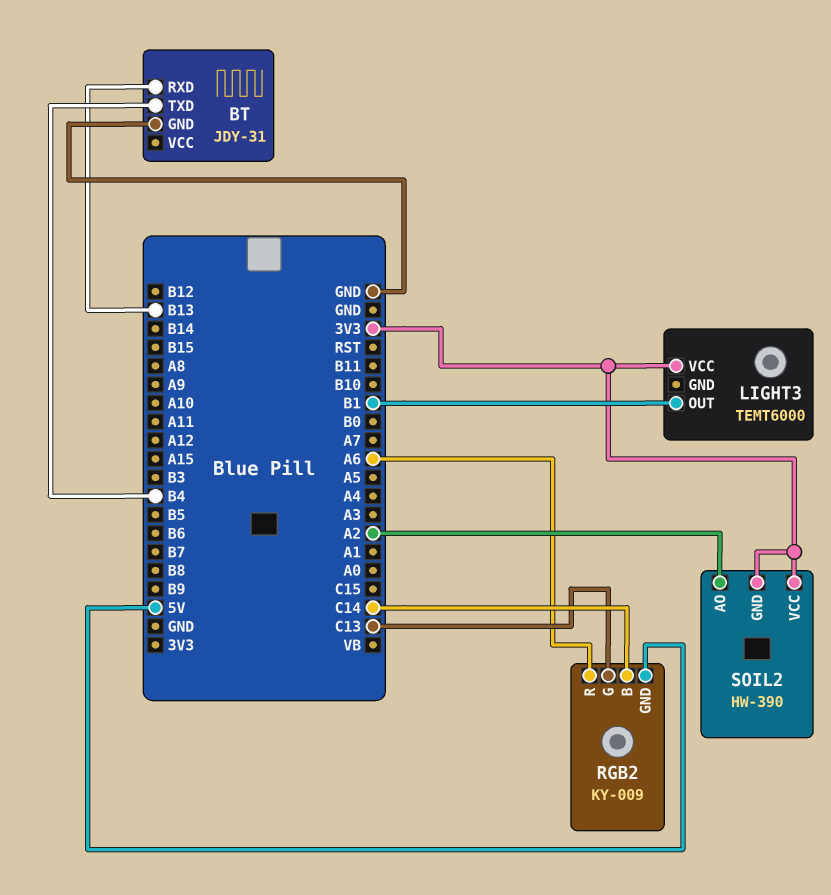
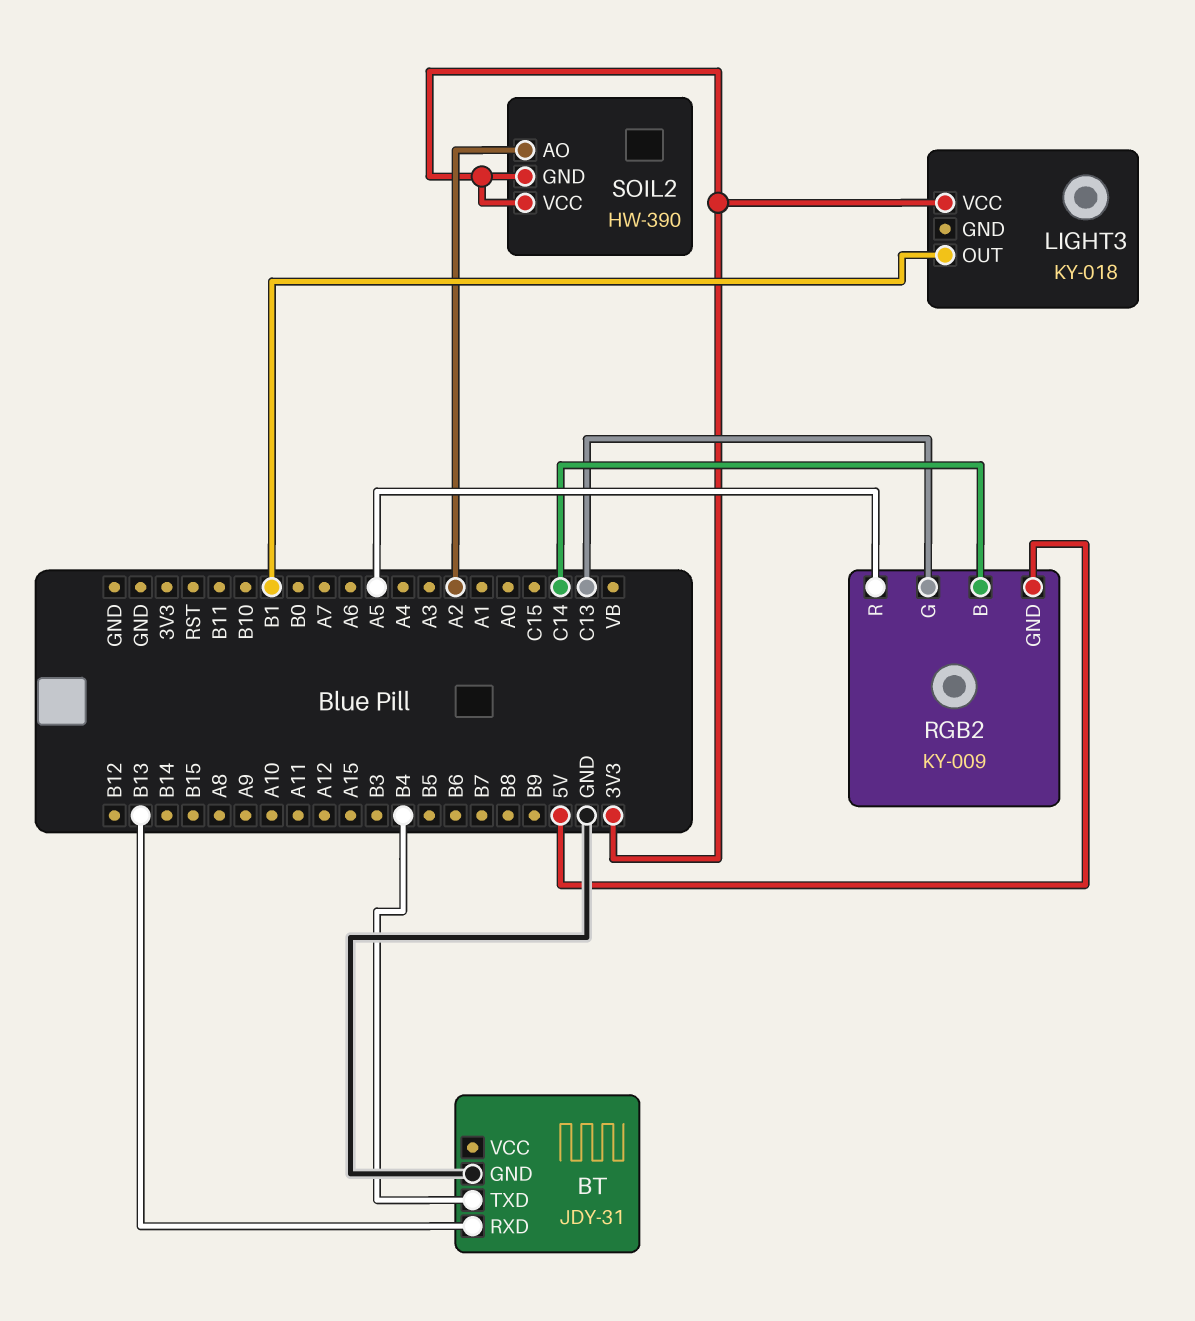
LIGHT3: TEMT6000 -> KY-018
RGB2 pin R: A6 -> A5

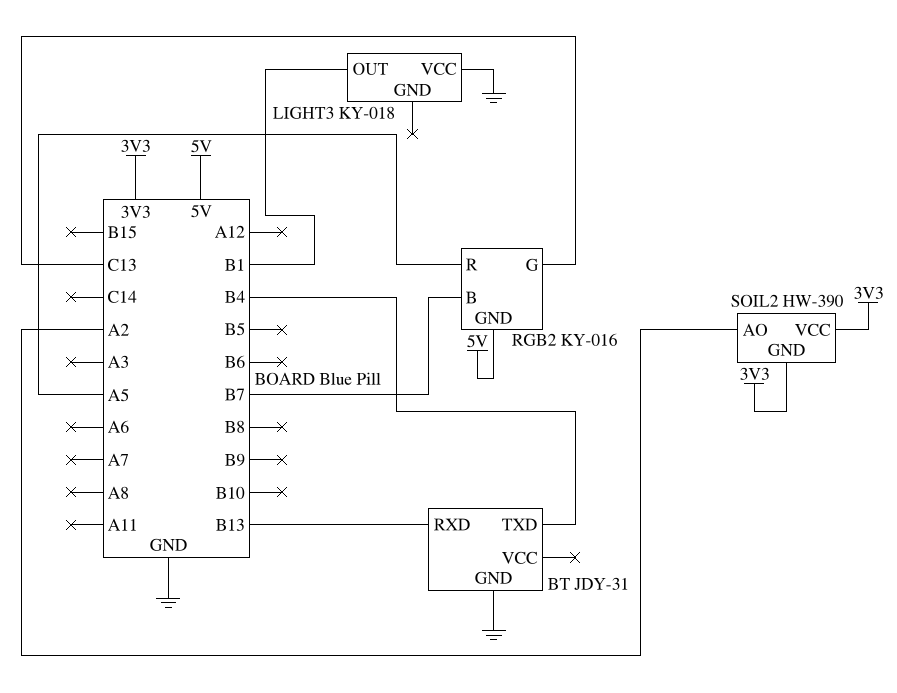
LIGHT3 pin VCC: 3V3 -> GND
RGB2: KY-009 -> KY-016
RGB2 pin B: C14 -> B7

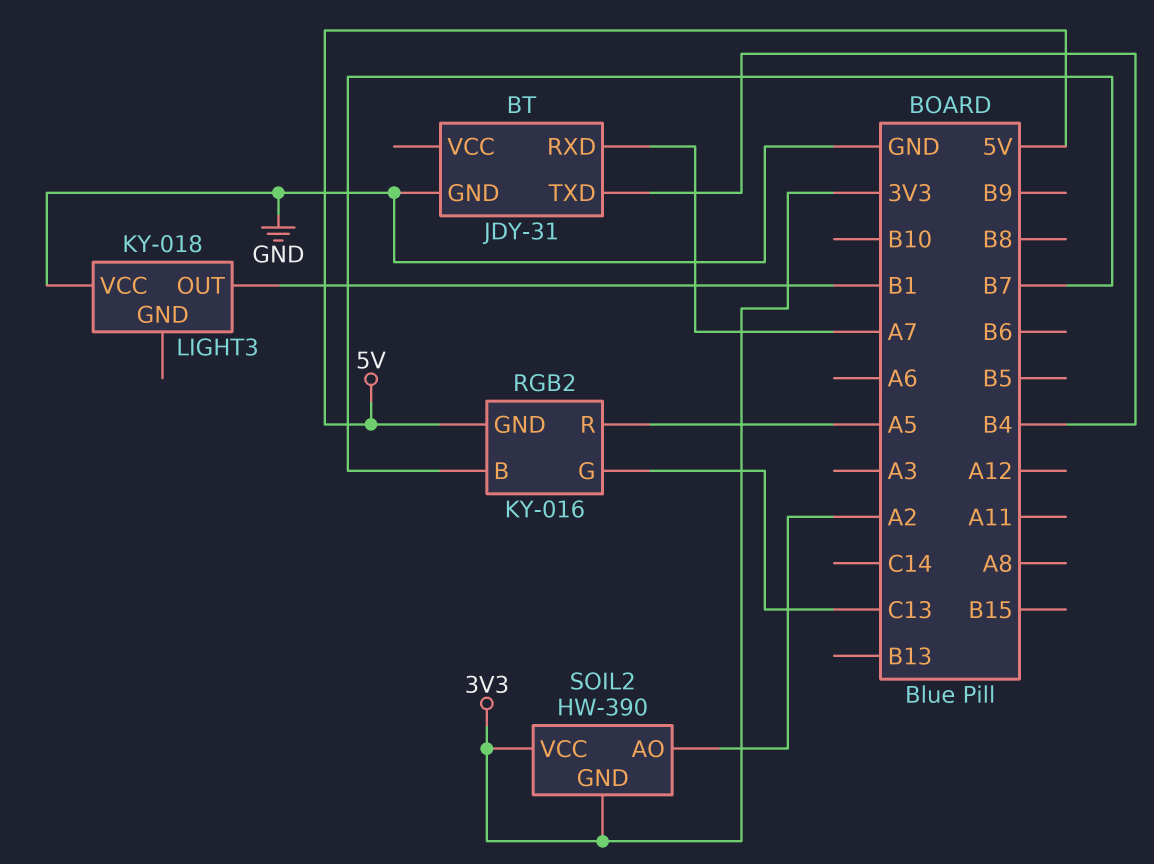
BT pin RXD: B13 -> A7

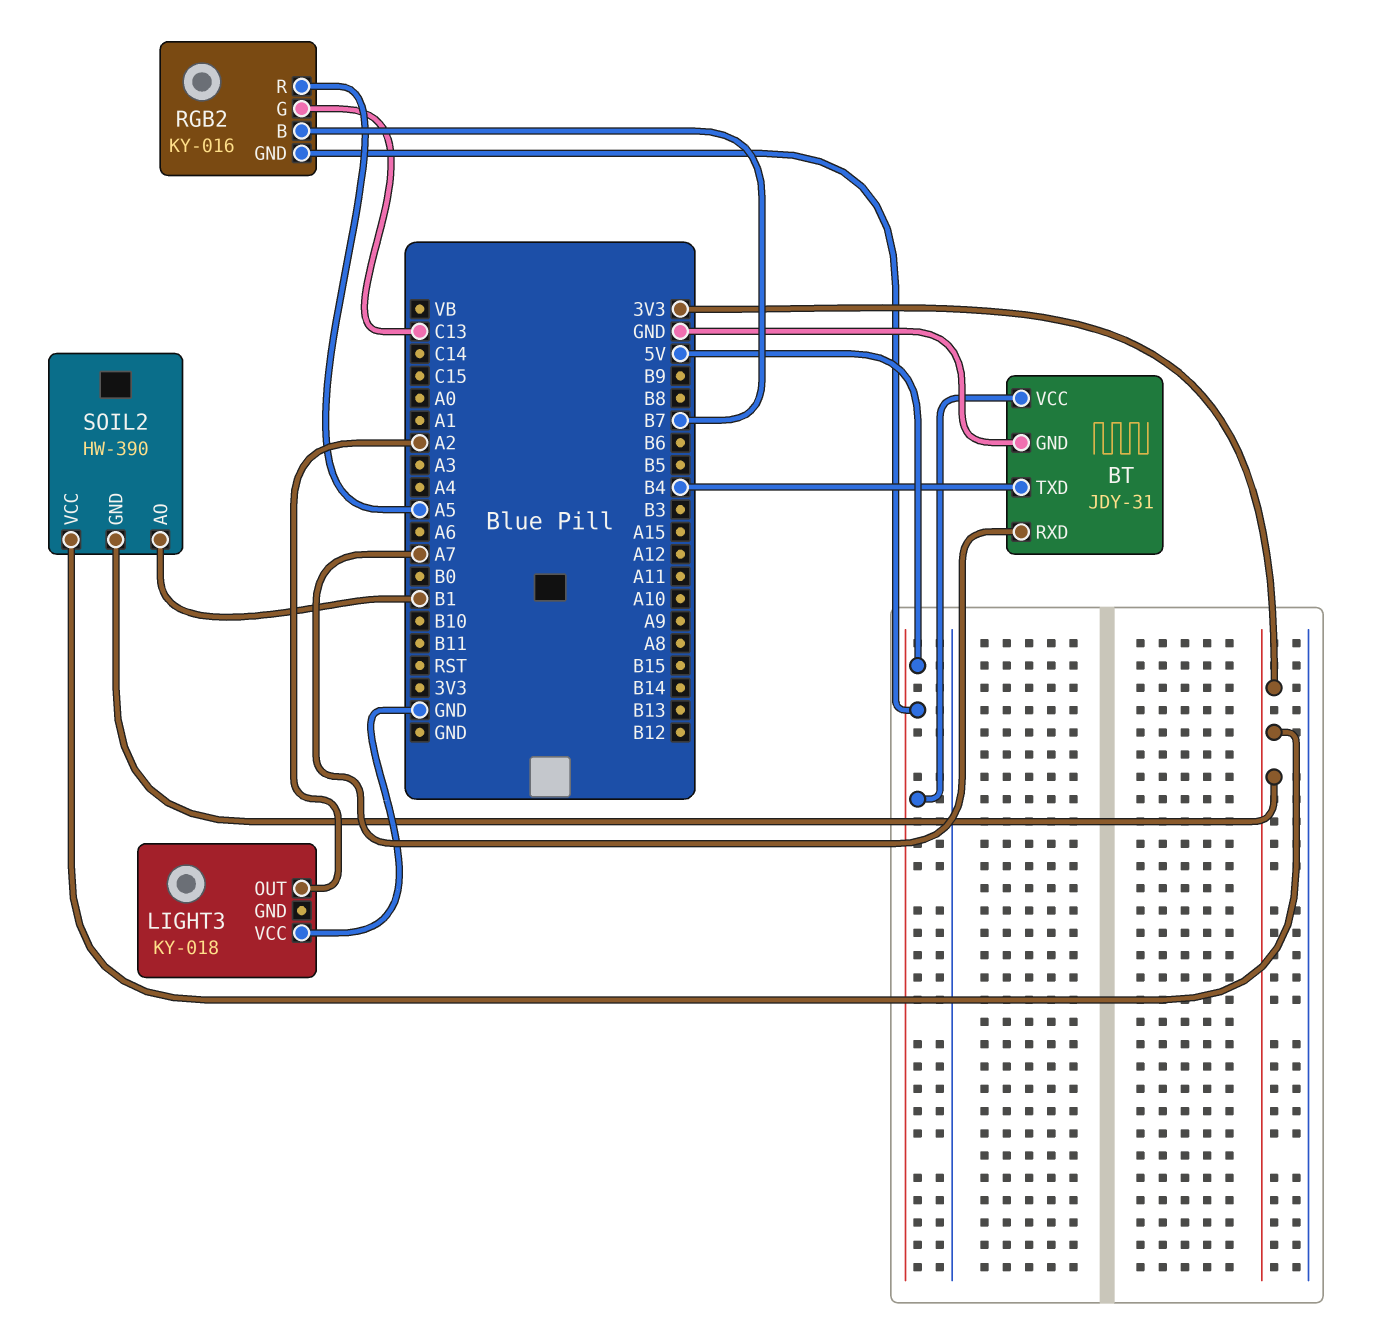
BT pin VCC: none -> 5V
LIGHT3 pin OUT: B1 -> A2
SOIL2 pin AO: A2 -> B1

